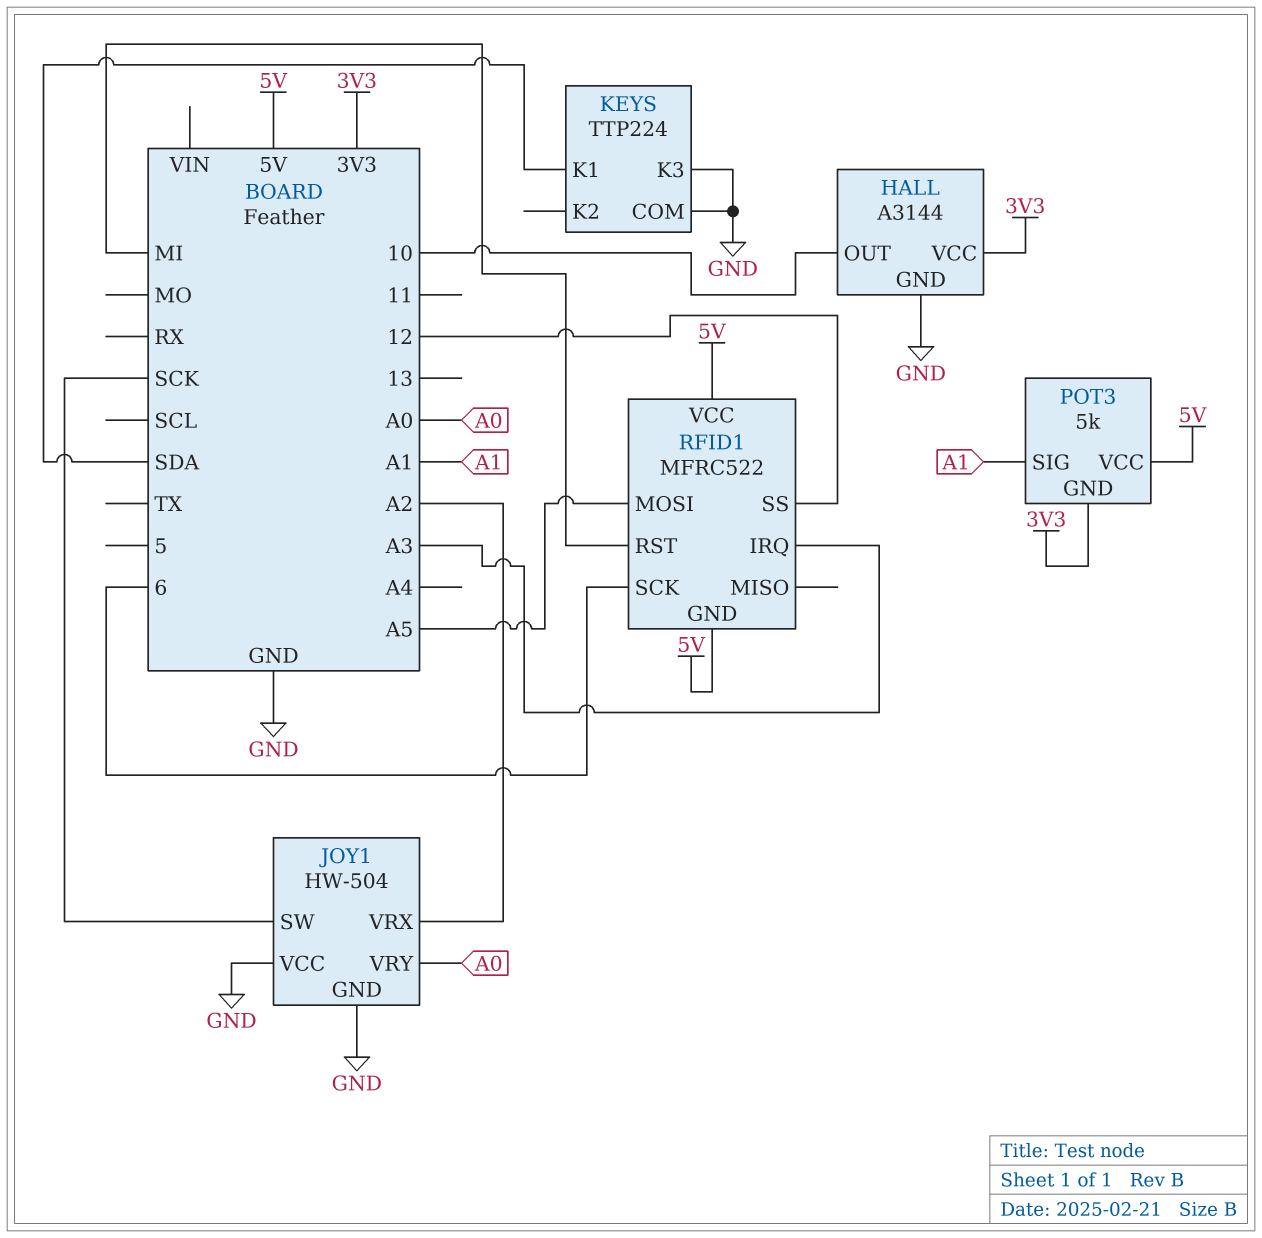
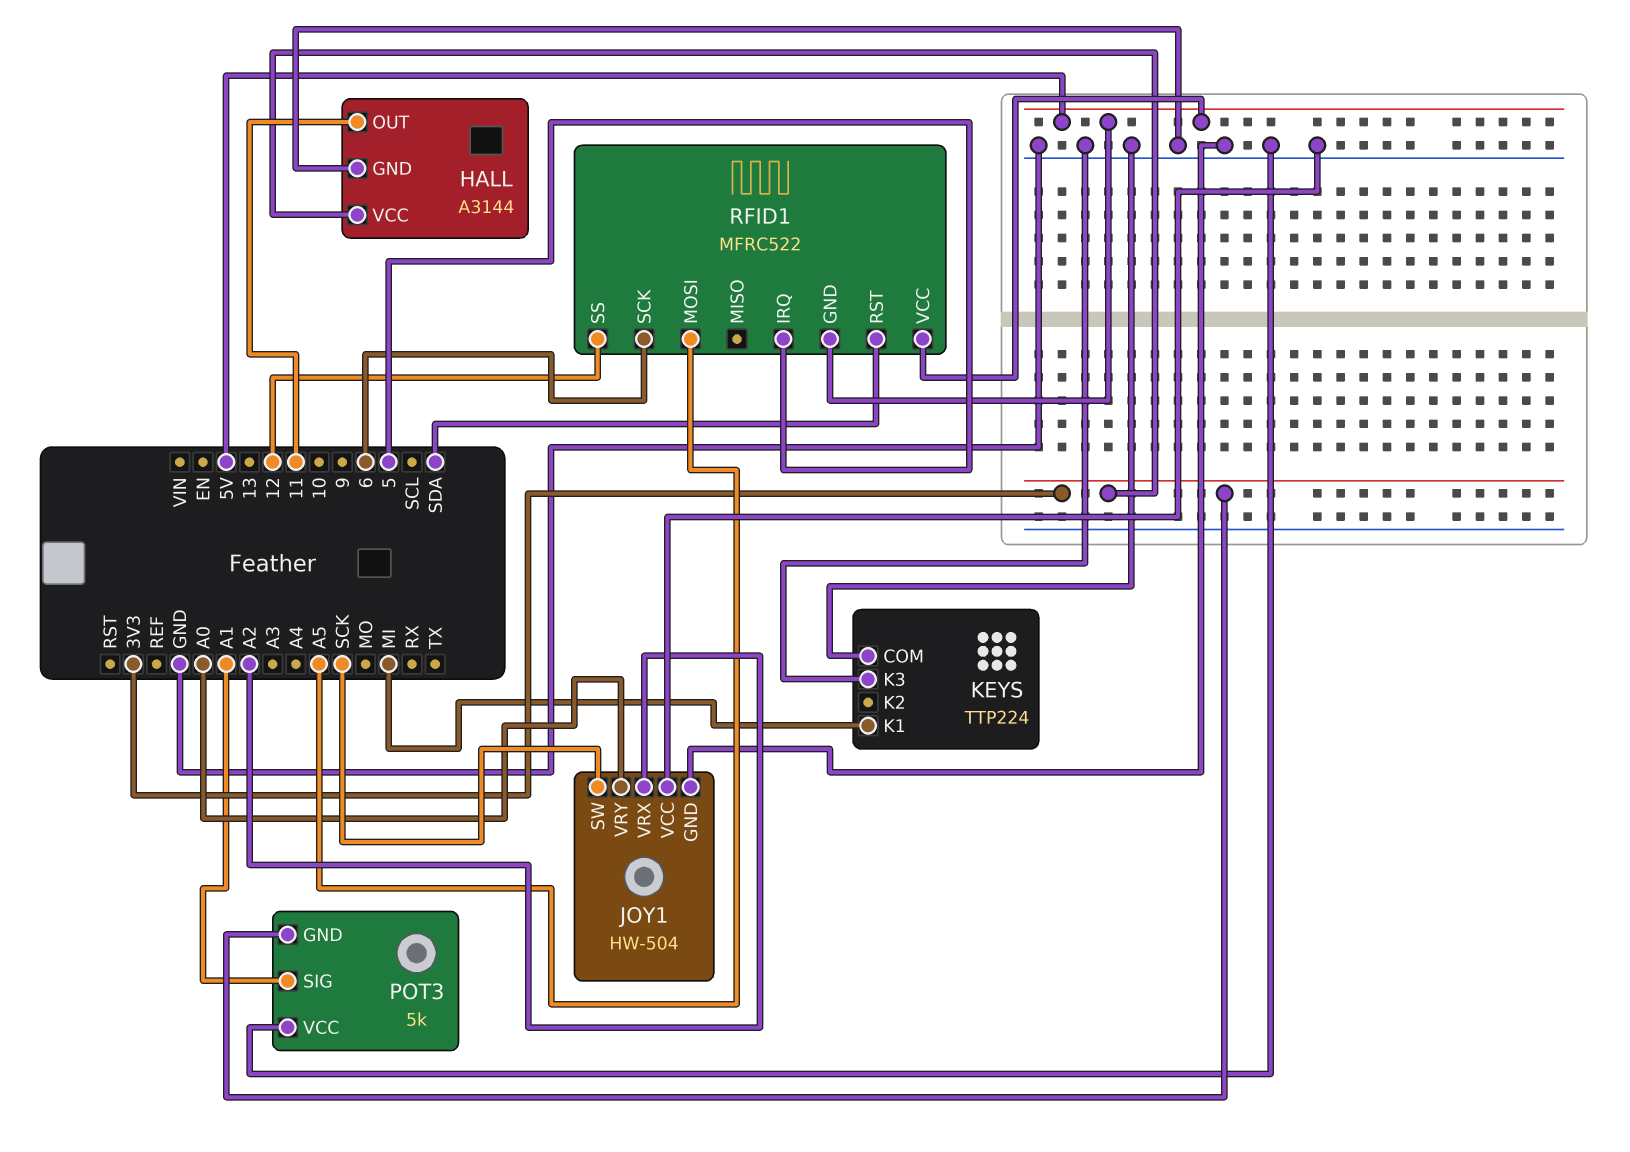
HALL pin OUT: 10 -> 11
KEYS pin K1: SDA -> MI
POT3 pin VCC: 5V -> GND
RFID1 pin IRQ: A3 -> 5
RFID1 pin RST: MI -> SDA

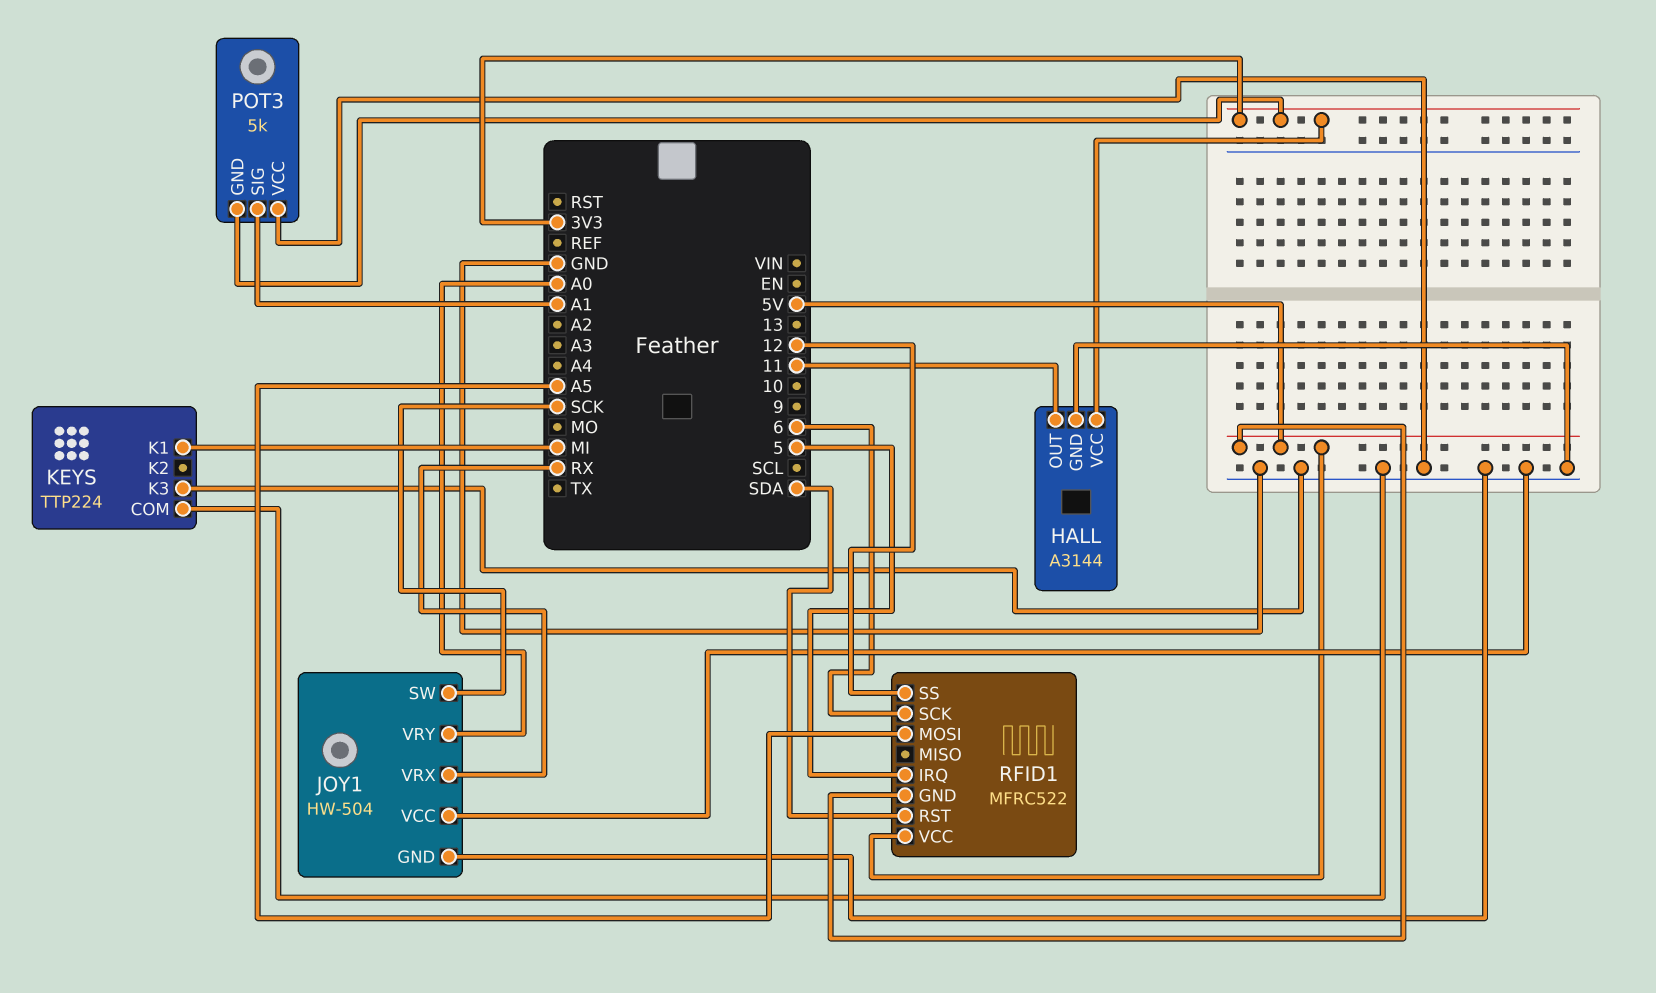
JOY1 pin VRX: A2 -> RX

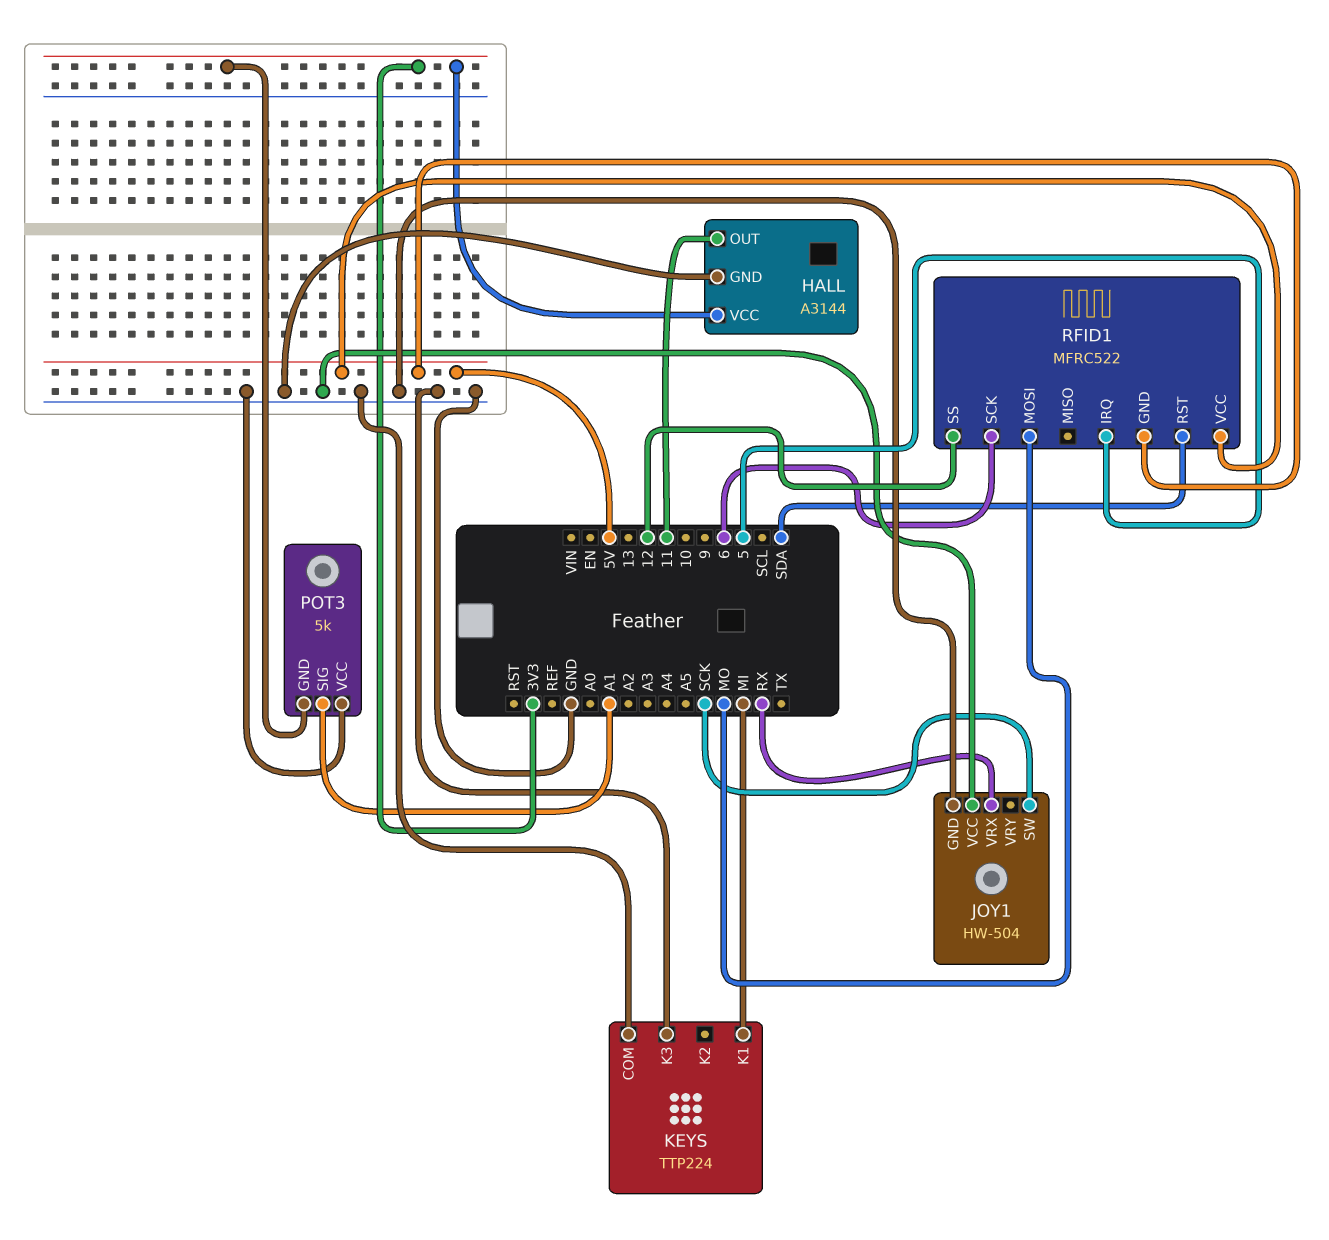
JOY1 pin VRY: A0 -> none
RFID1 pin MOSI: A5 -> MO

